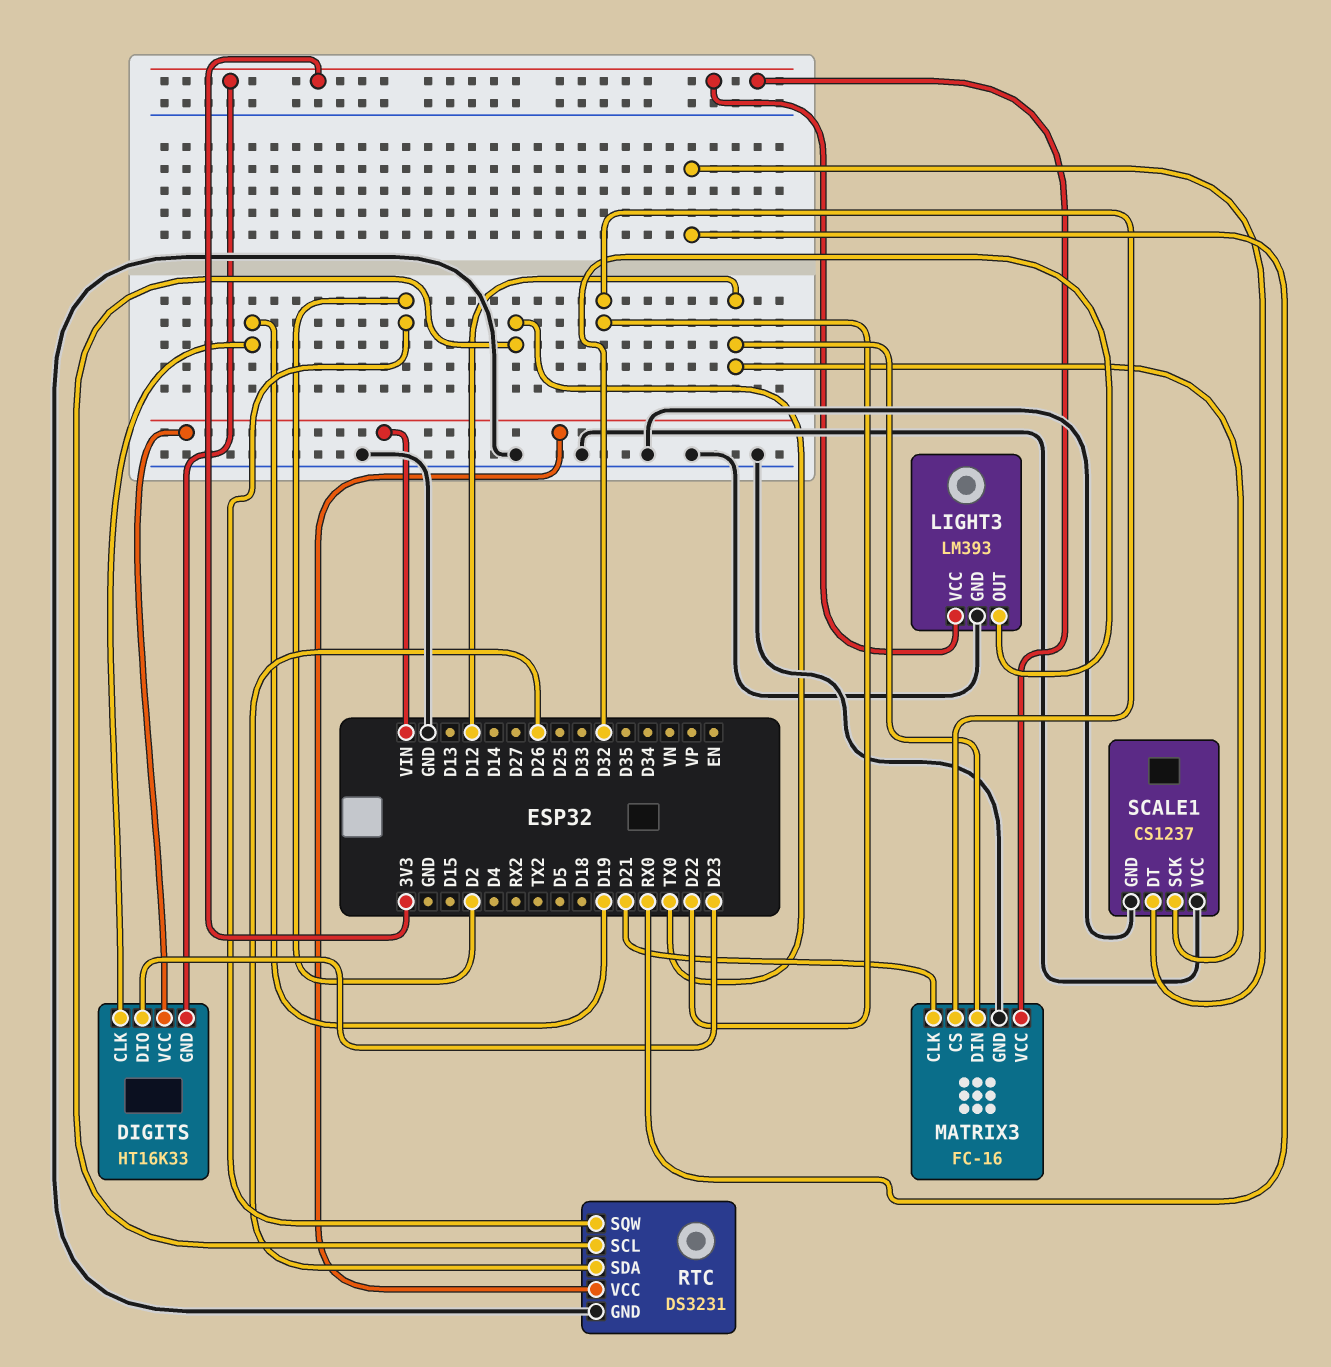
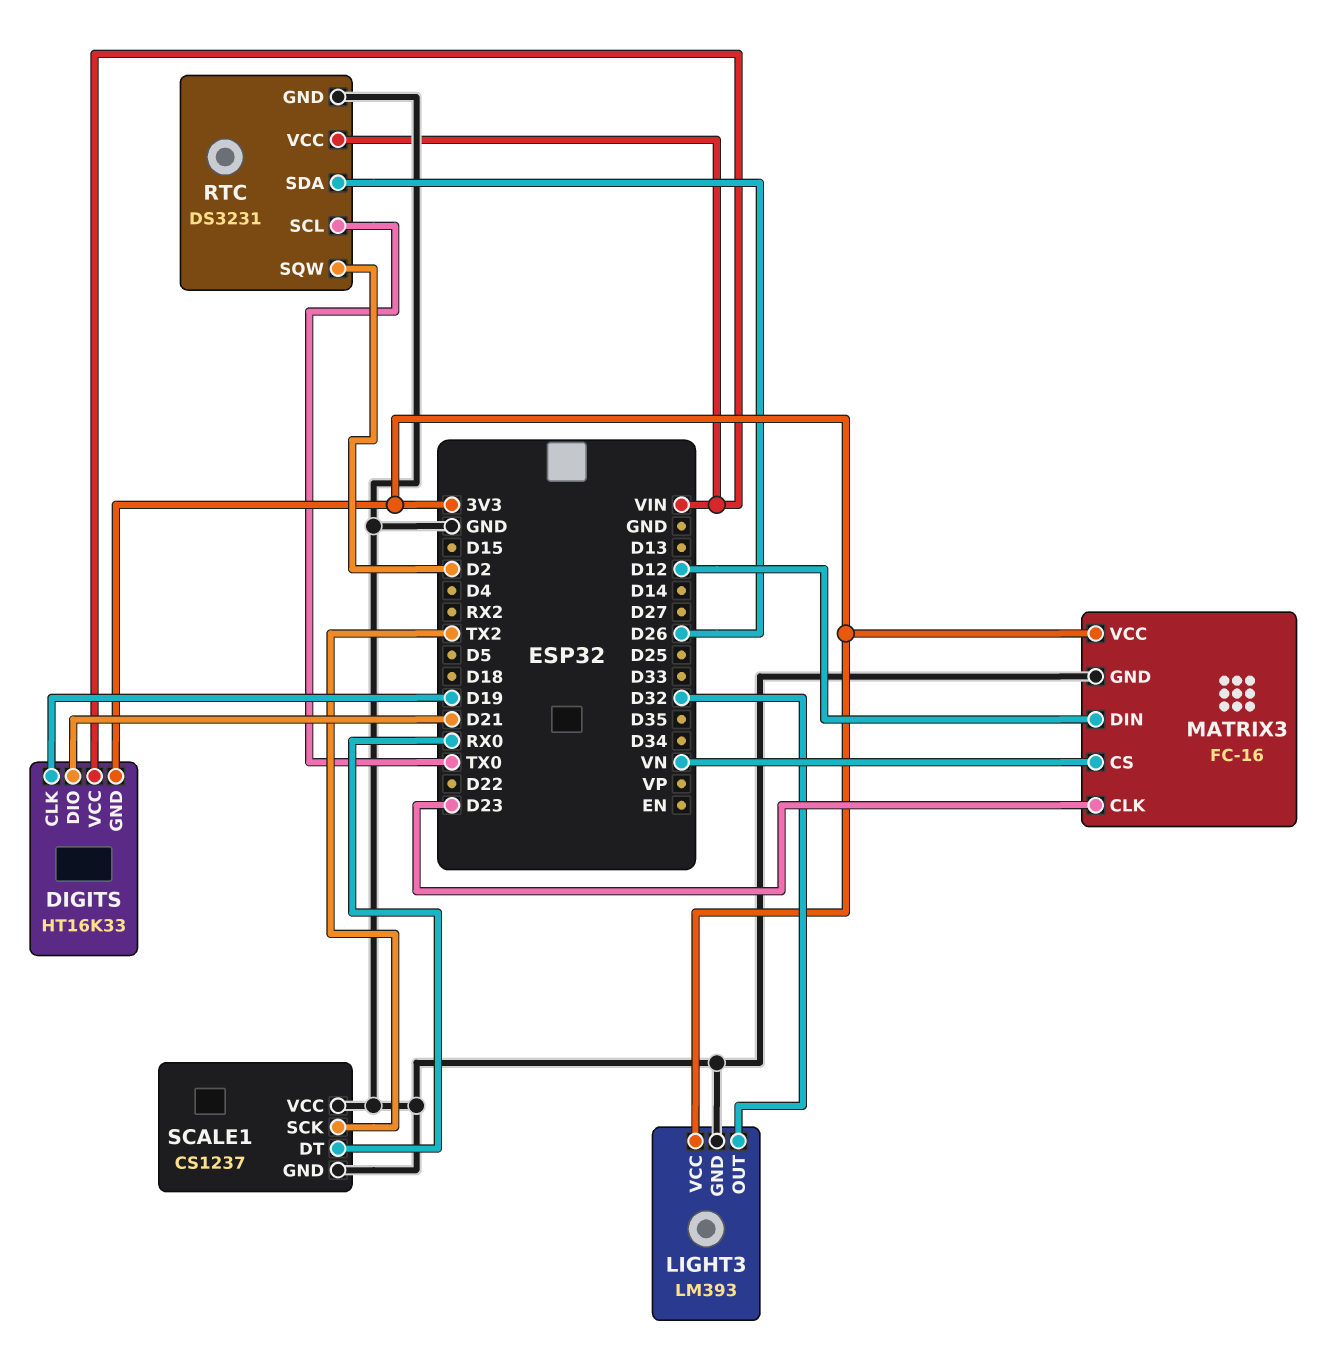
DIGITS pin DIO: D23 -> D21
MATRIX3 pin CLK: D21 -> D23
MATRIX3 pin CS: D22 -> VN
SCALE1 pin SCK: D12 -> TX2

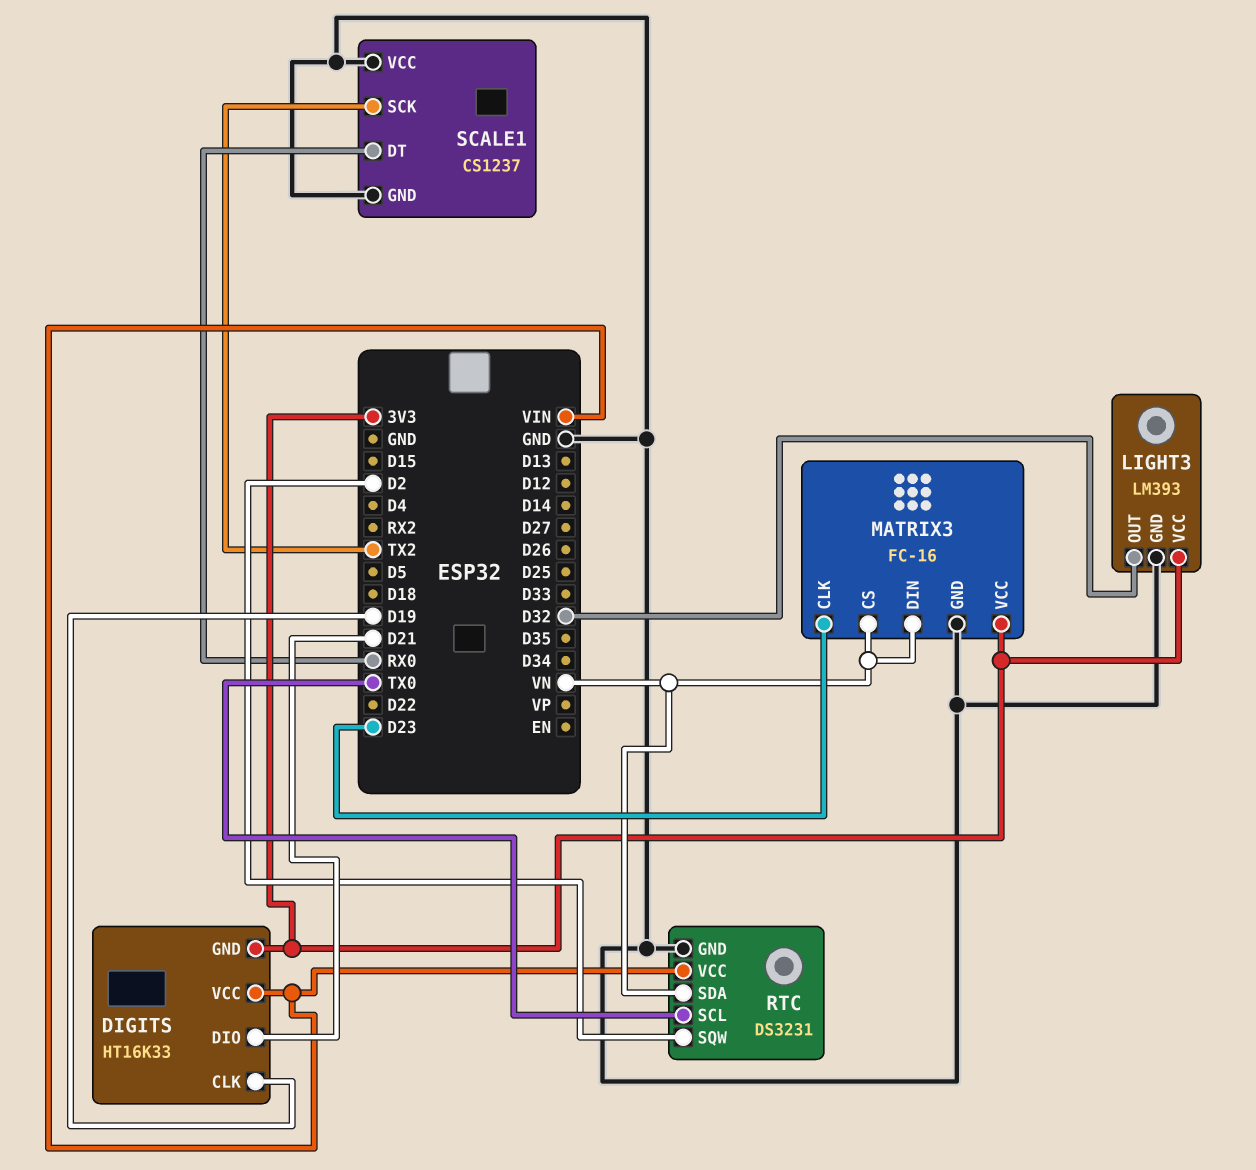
MATRIX3 pin DIN: D12 -> VN
RTC pin SDA: D26 -> VN

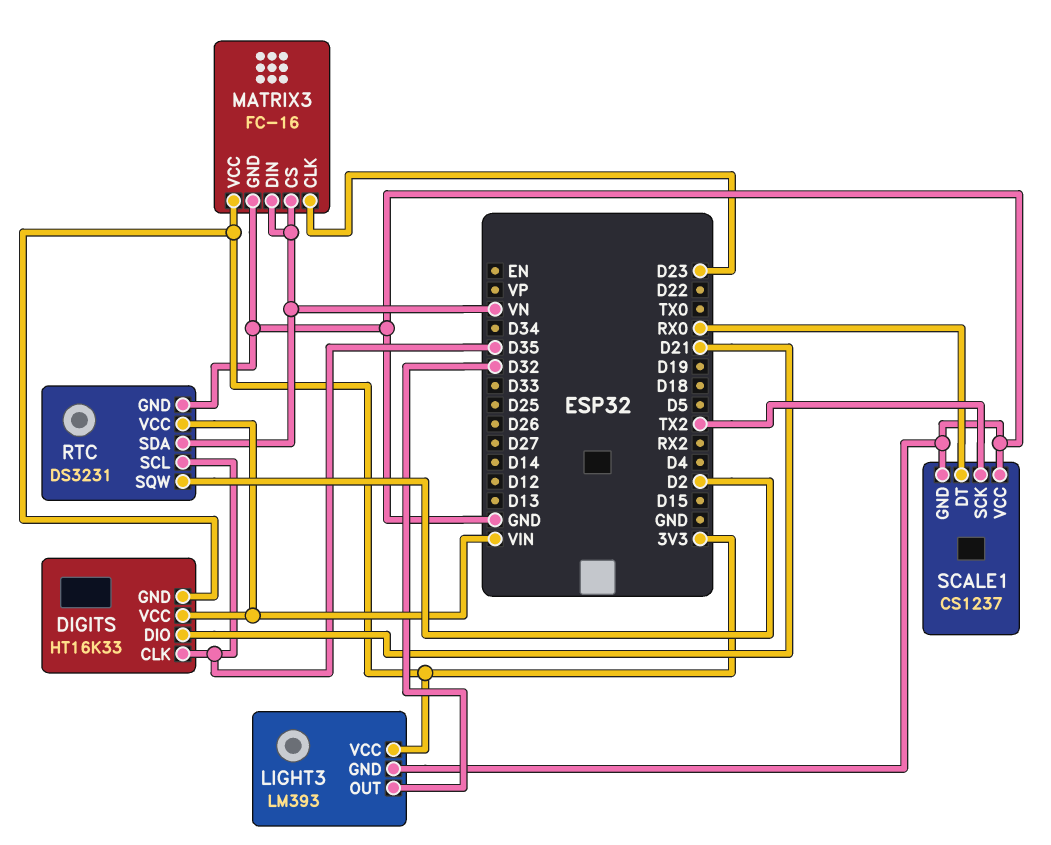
DIGITS pin CLK: D19 -> D35
RTC pin SCL: TX0 -> D35

